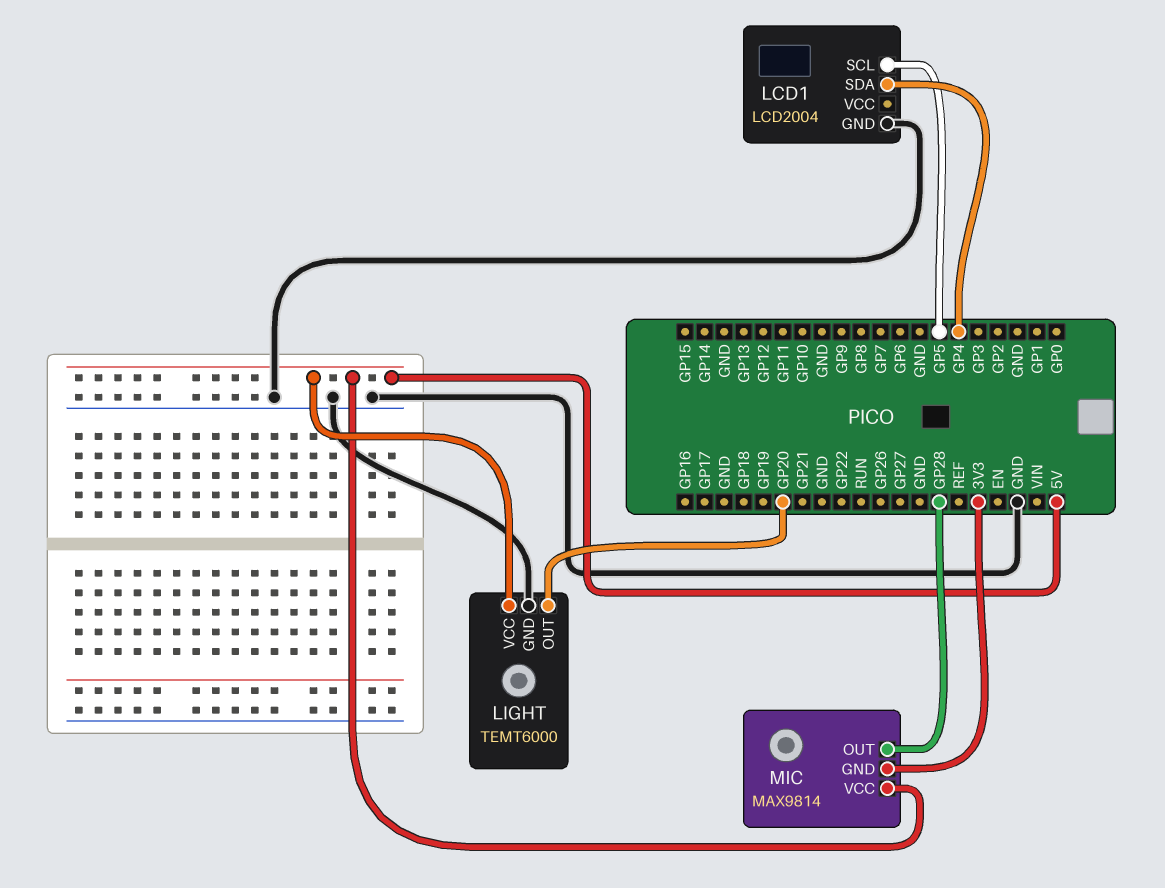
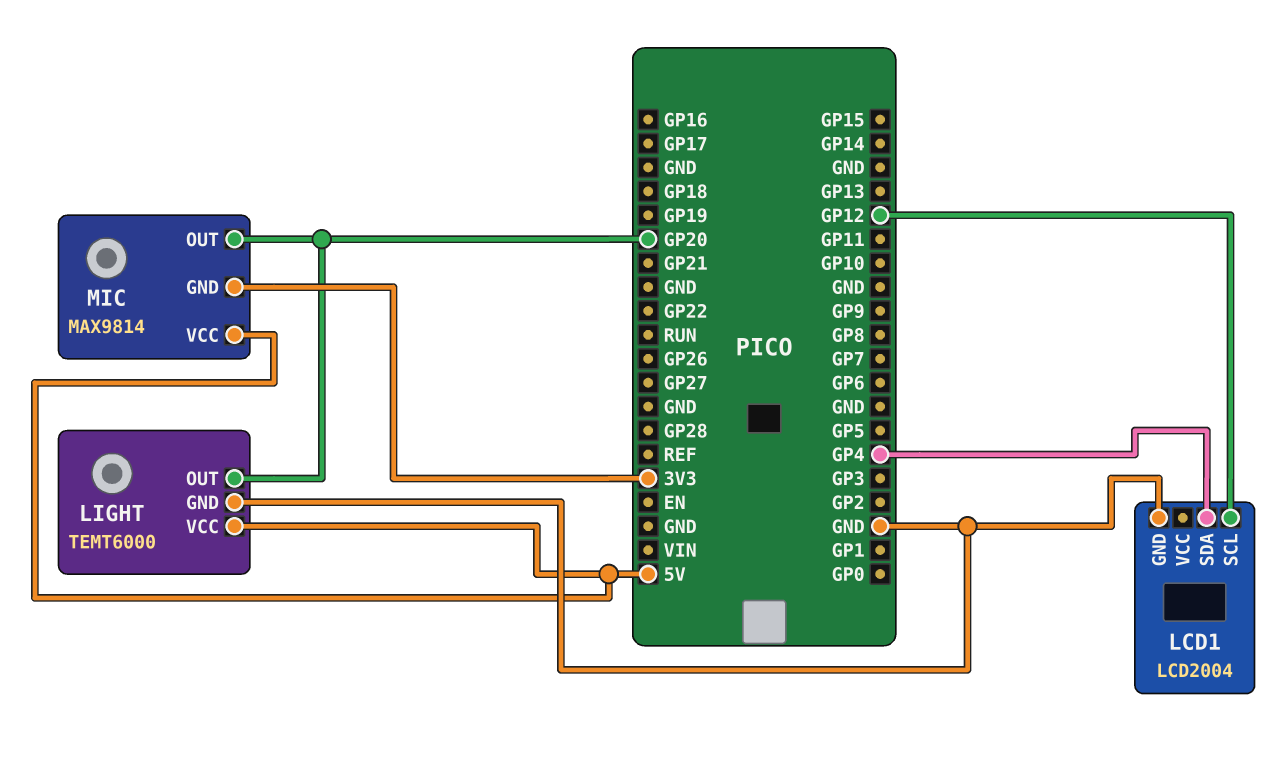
LCD1 pin SCL: GP5 -> GP12
MIC pin OUT: GP28 -> GP20

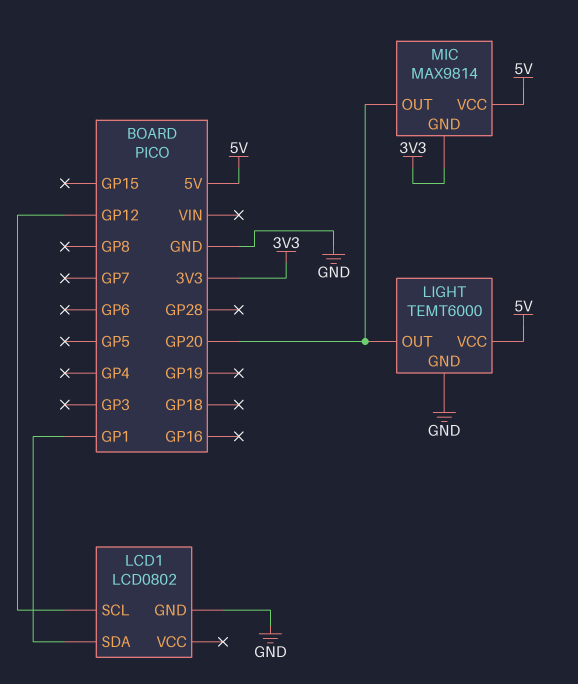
LCD1: LCD2004 -> LCD0802
LCD1 pin SDA: GP4 -> GP1

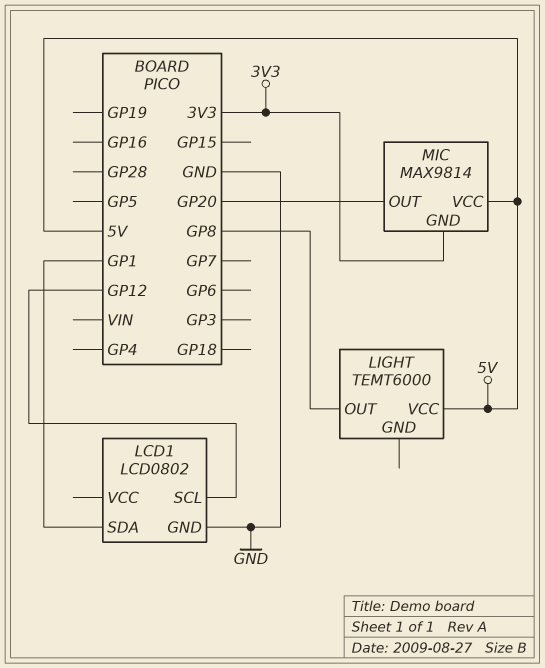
LIGHT pin GND: GND -> none
LIGHT pin OUT: GP20 -> GP8

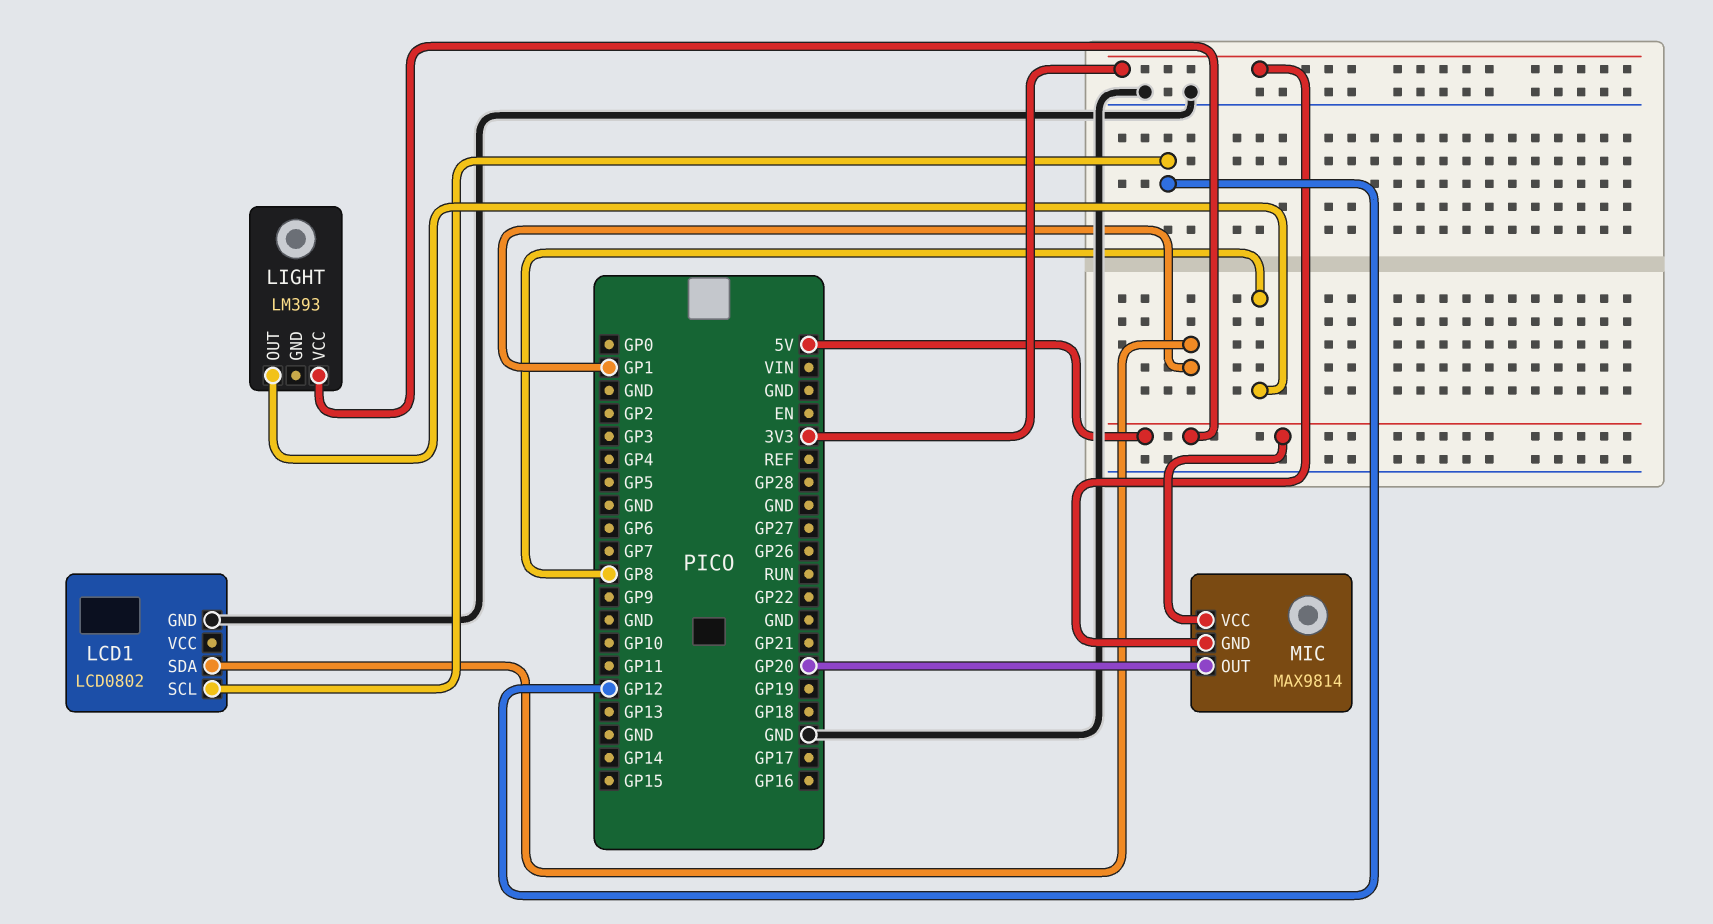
LIGHT: TEMT6000 -> LM393

